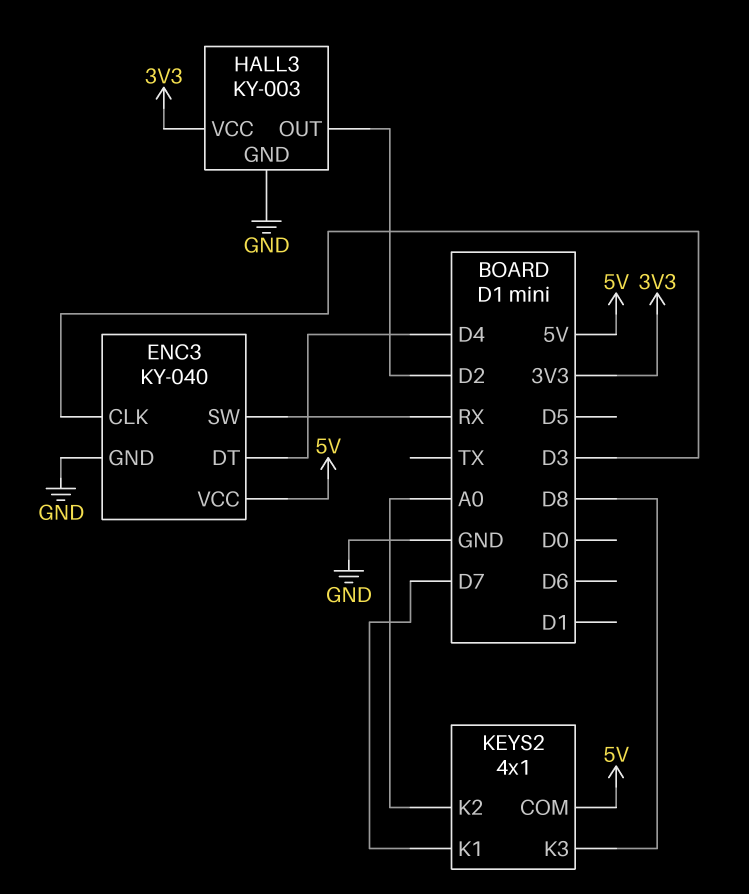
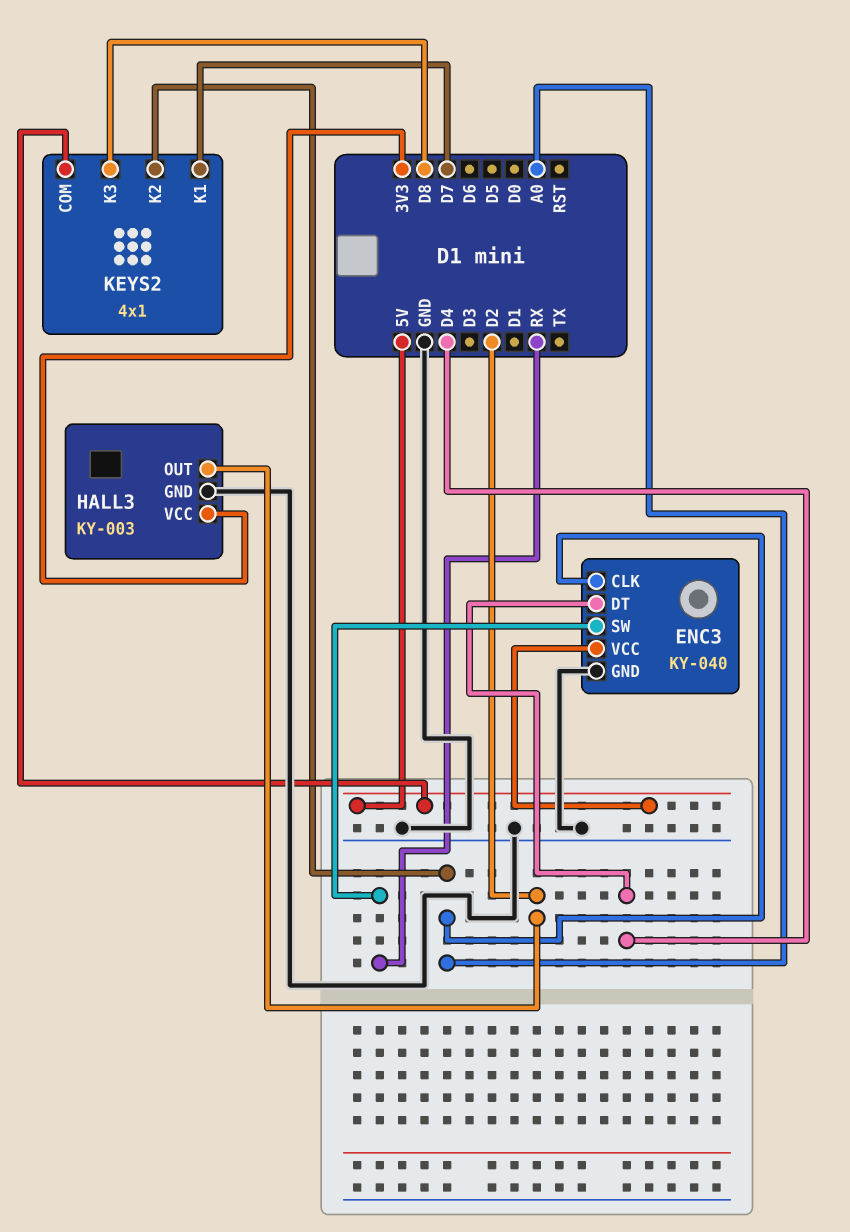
ENC3 pin CLK: D3 -> A0

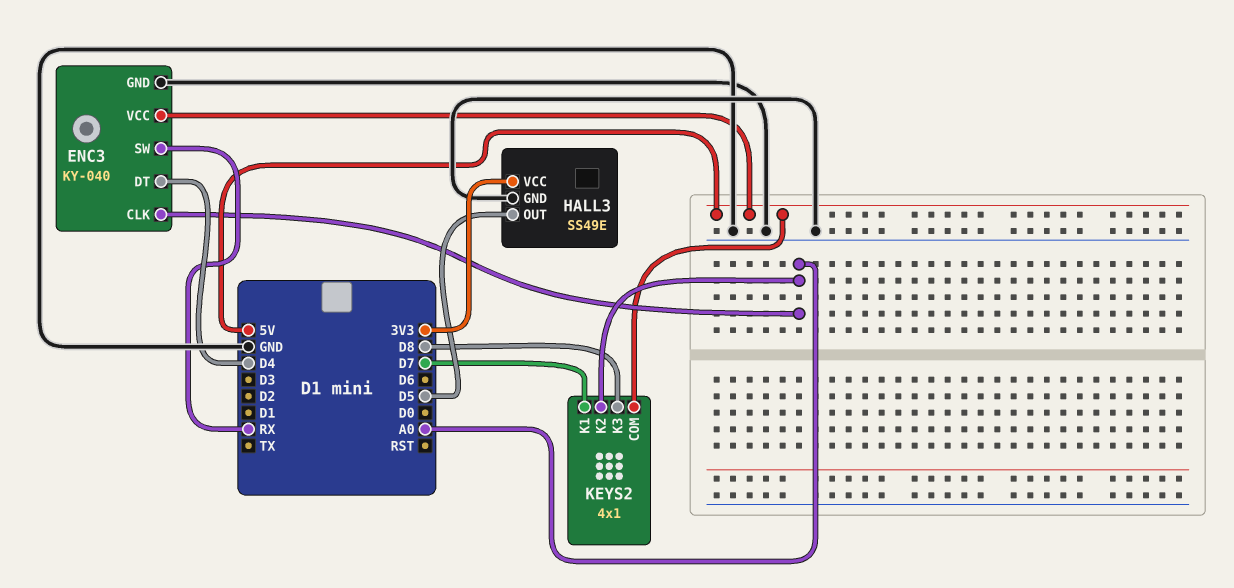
HALL3: KY-003 -> SS49E
HALL3 pin OUT: D2 -> D5

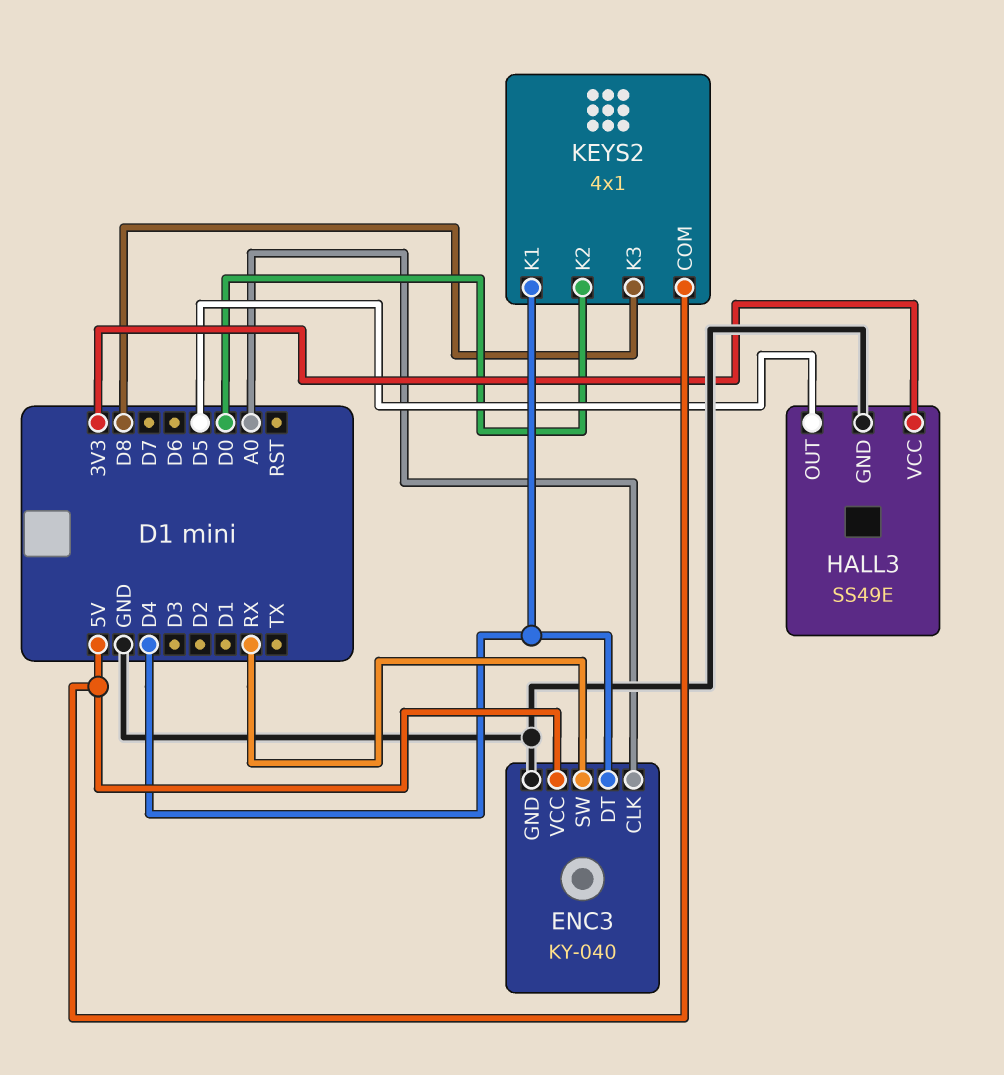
KEYS2 pin K1: D7 -> D4
KEYS2 pin K2: A0 -> D0

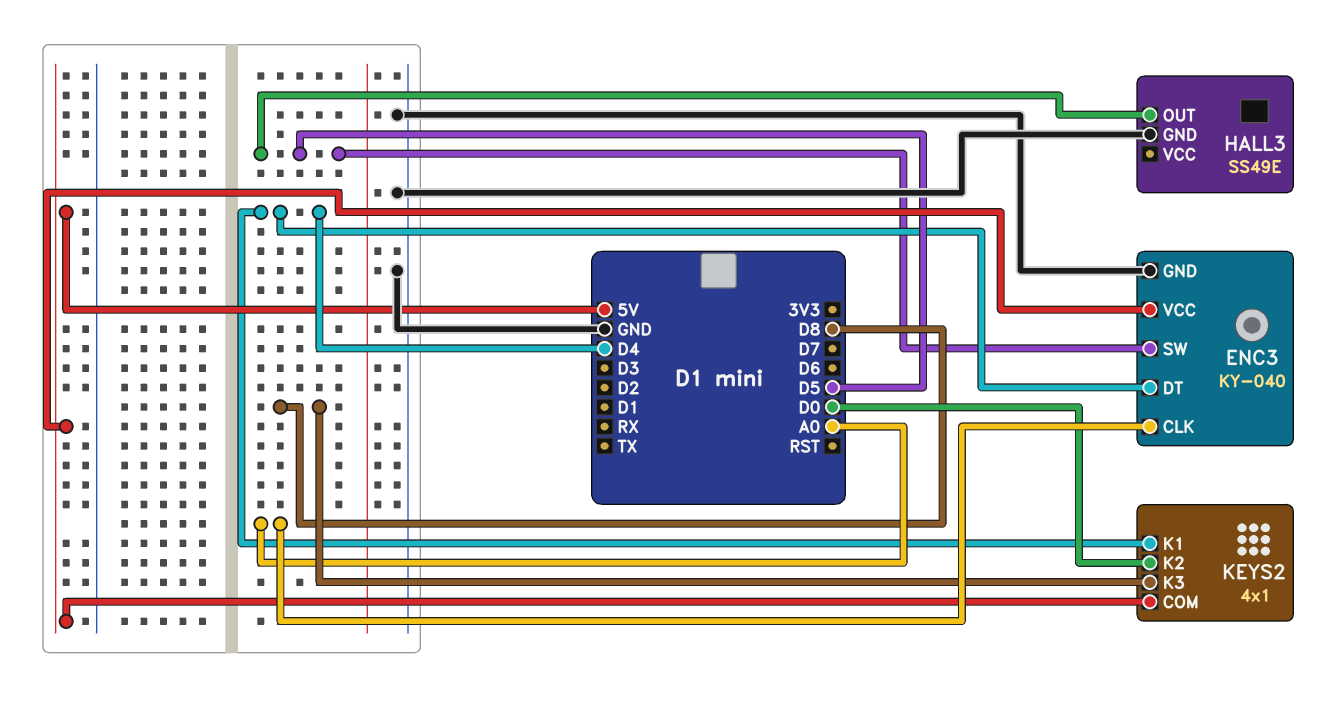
ENC3 pin SW: RX -> D5
HALL3 pin VCC: 3V3 -> none

